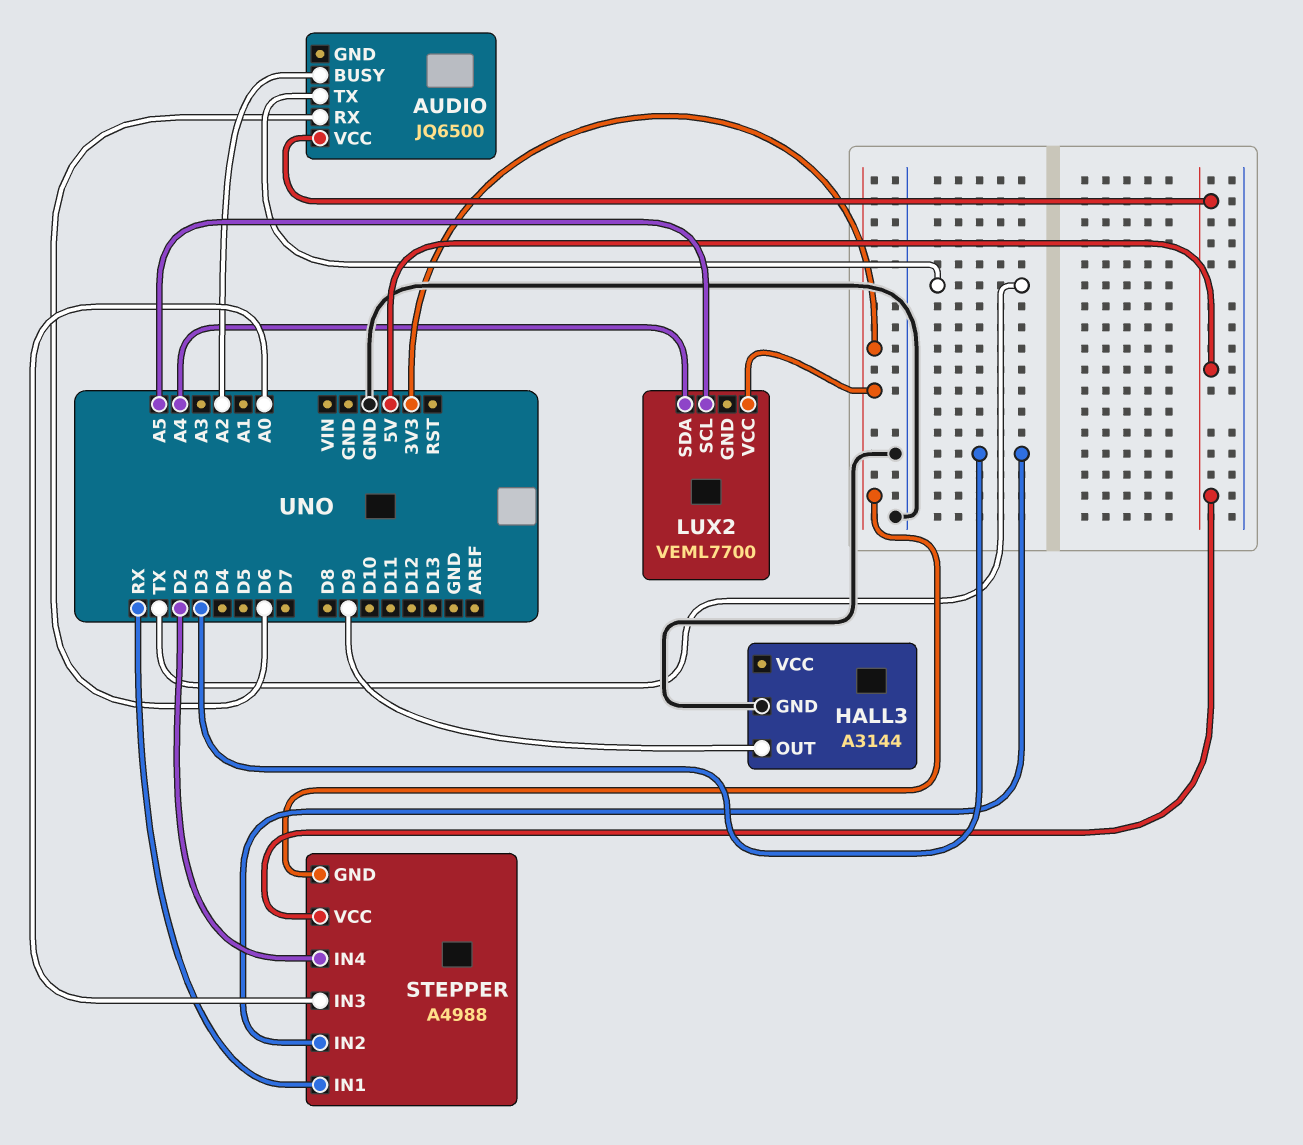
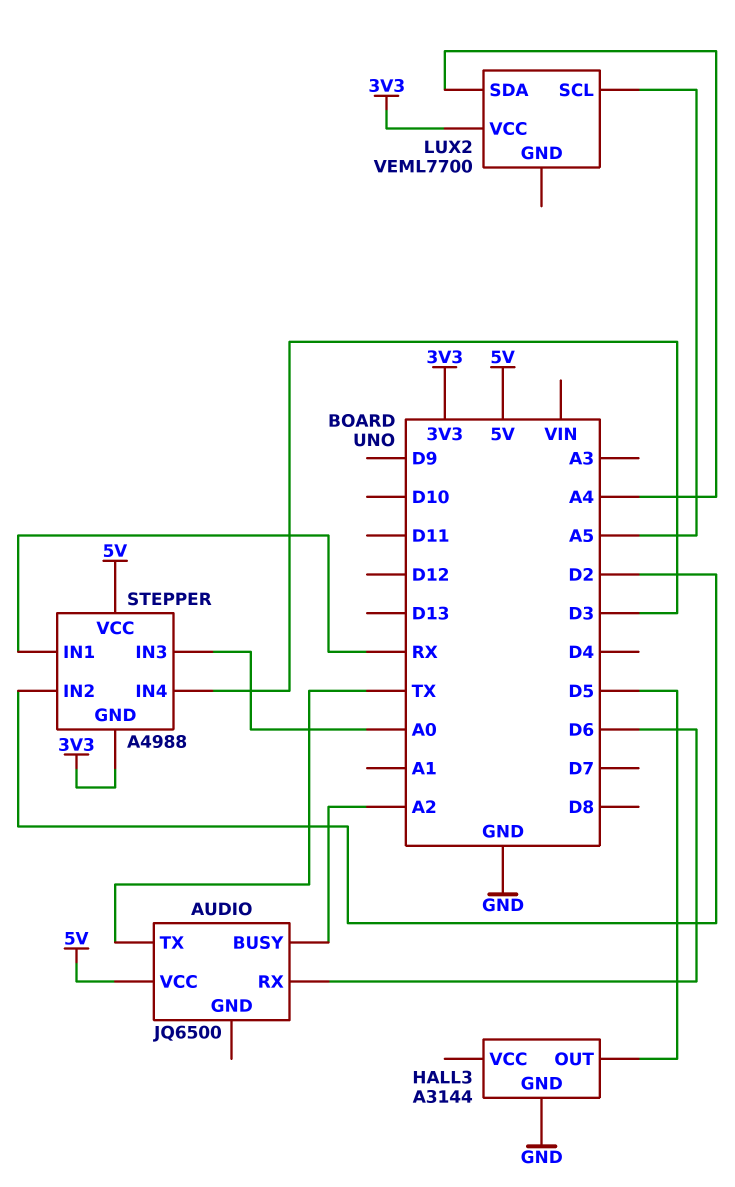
HALL3 pin OUT: D9 -> D5
STEPPER pin IN2: D3 -> D2
STEPPER pin IN4: D2 -> D3

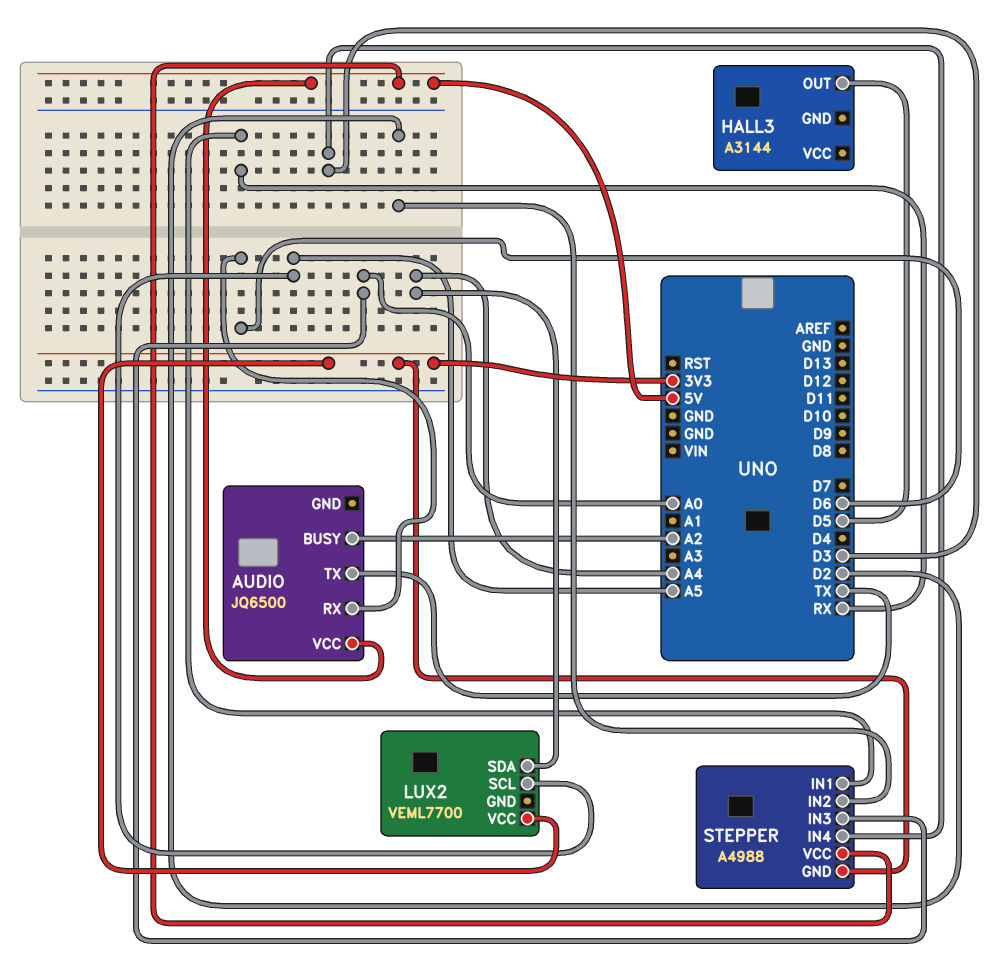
HALL3 pin GND: GND -> none

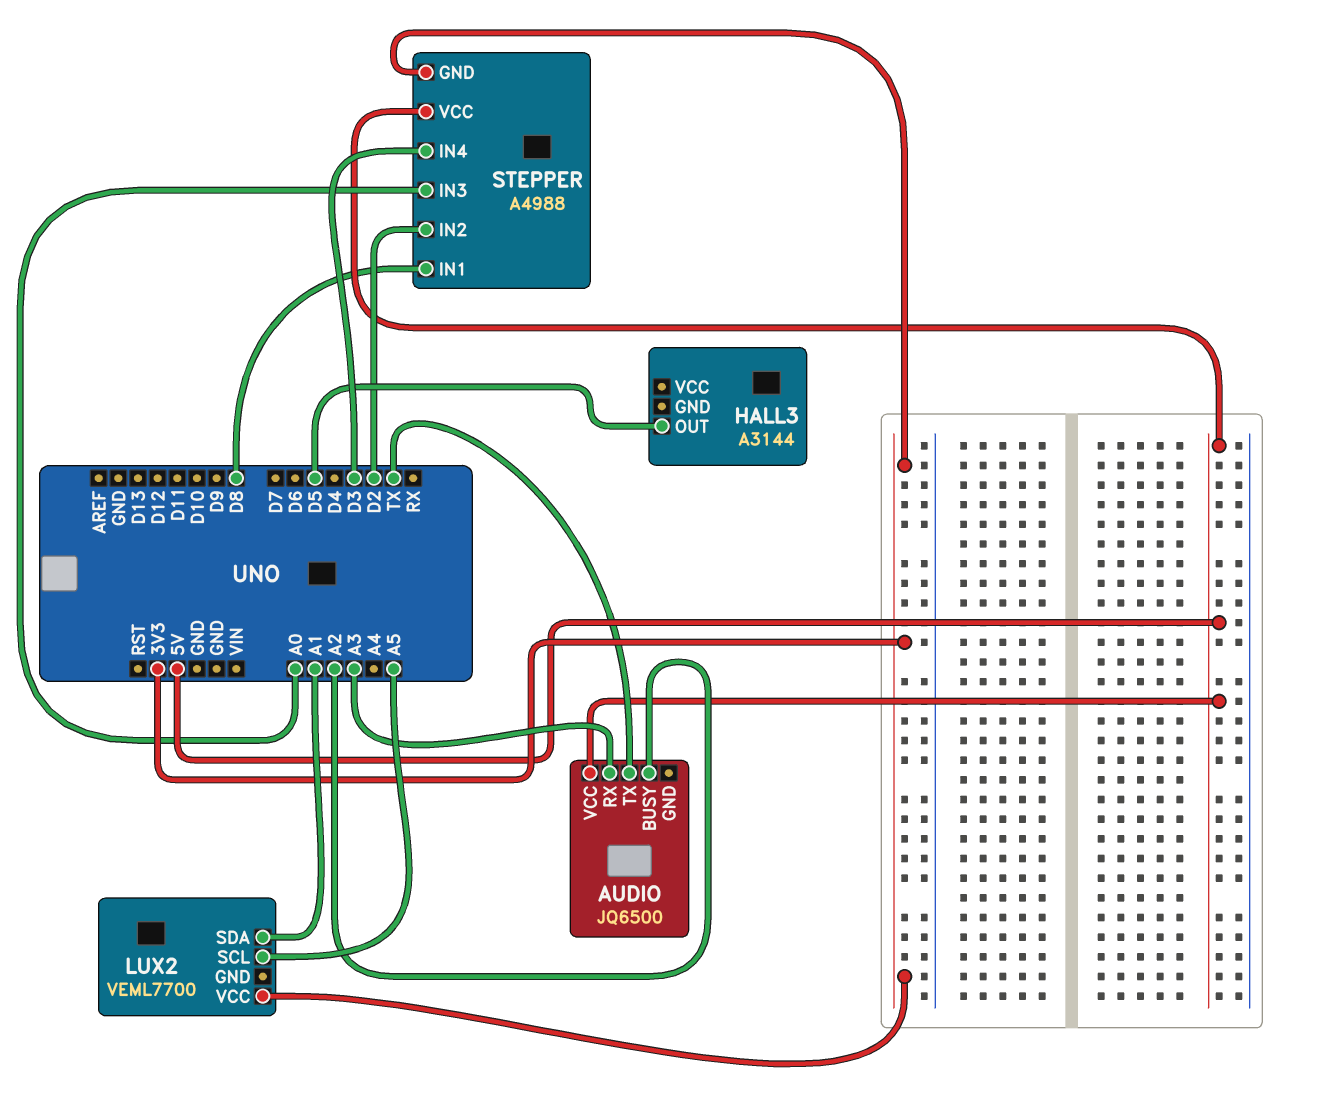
AUDIO pin RX: D6 -> A3
LUX2 pin SDA: A4 -> A1
STEPPER pin IN1: RX -> D8

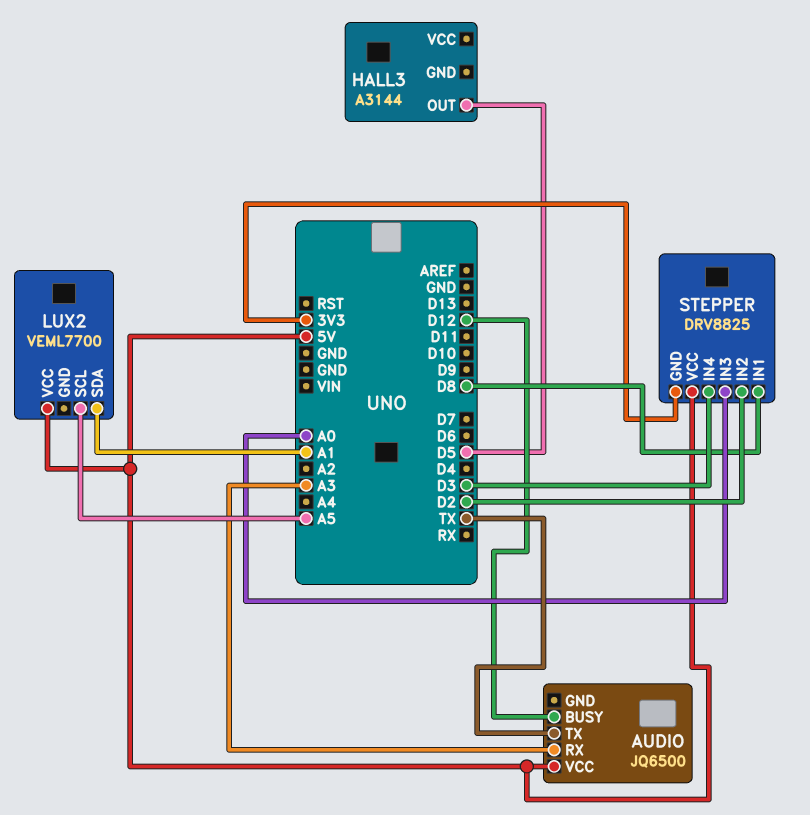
AUDIO pin BUSY: A2 -> D12
LUX2 pin VCC: 3V3 -> 5V
STEPPER: A4988 -> DRV8825

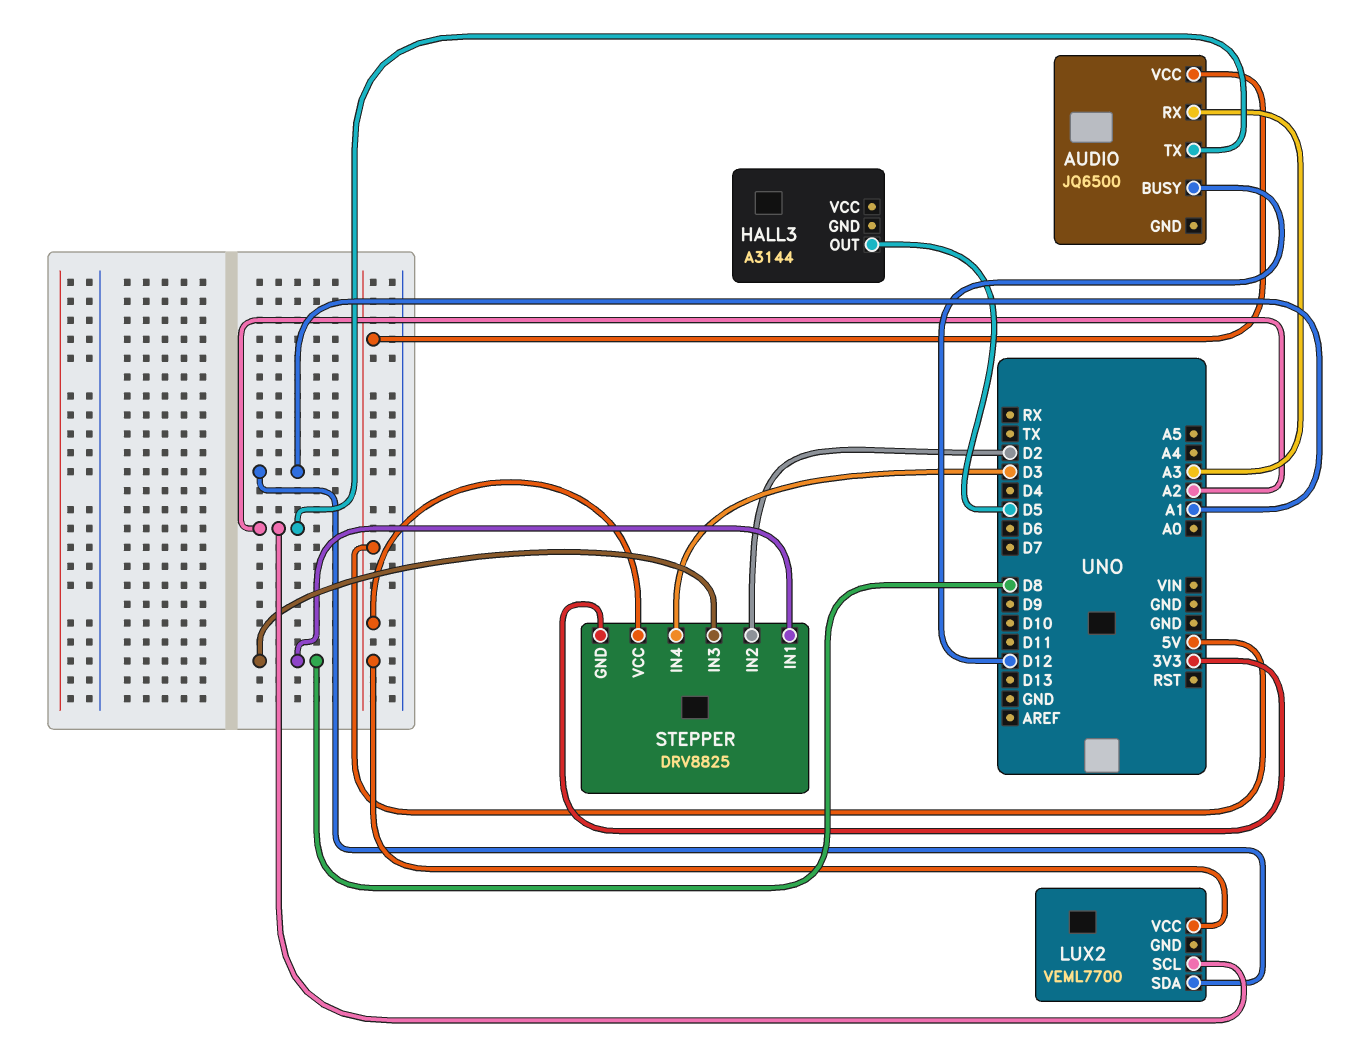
AUDIO pin TX: TX -> A2
LUX2 pin SCL: A5 -> A2
STEPPER pin IN3: A0 -> D8

